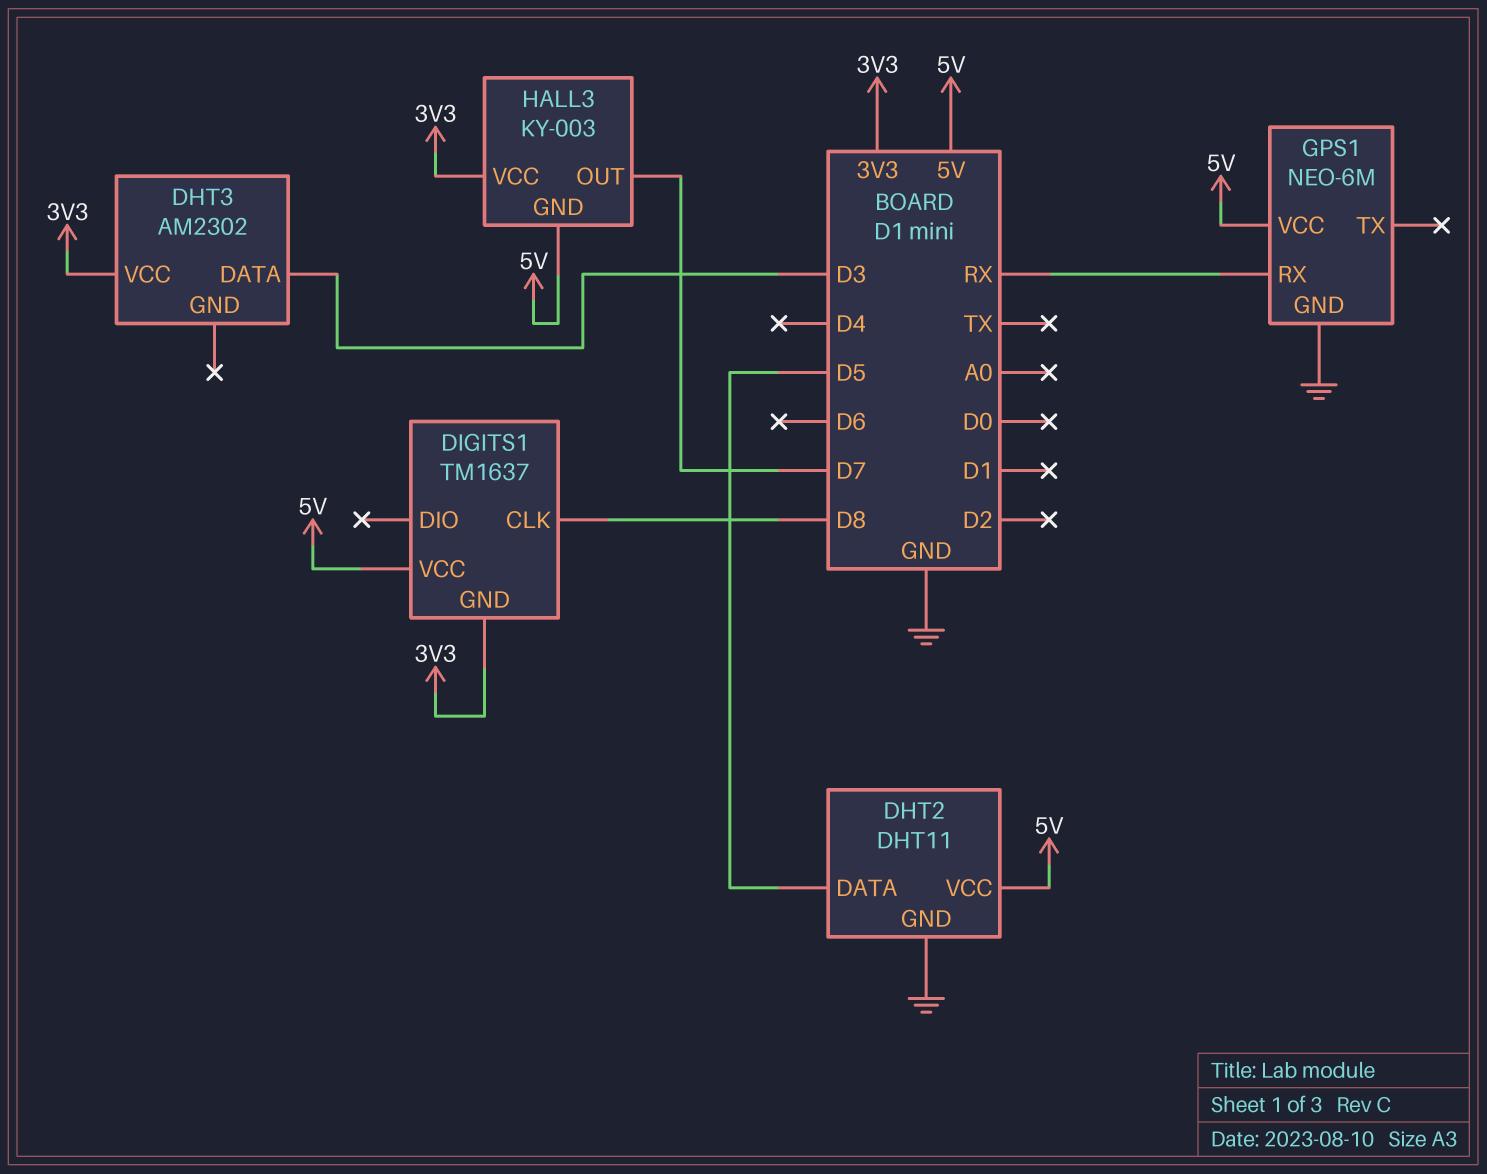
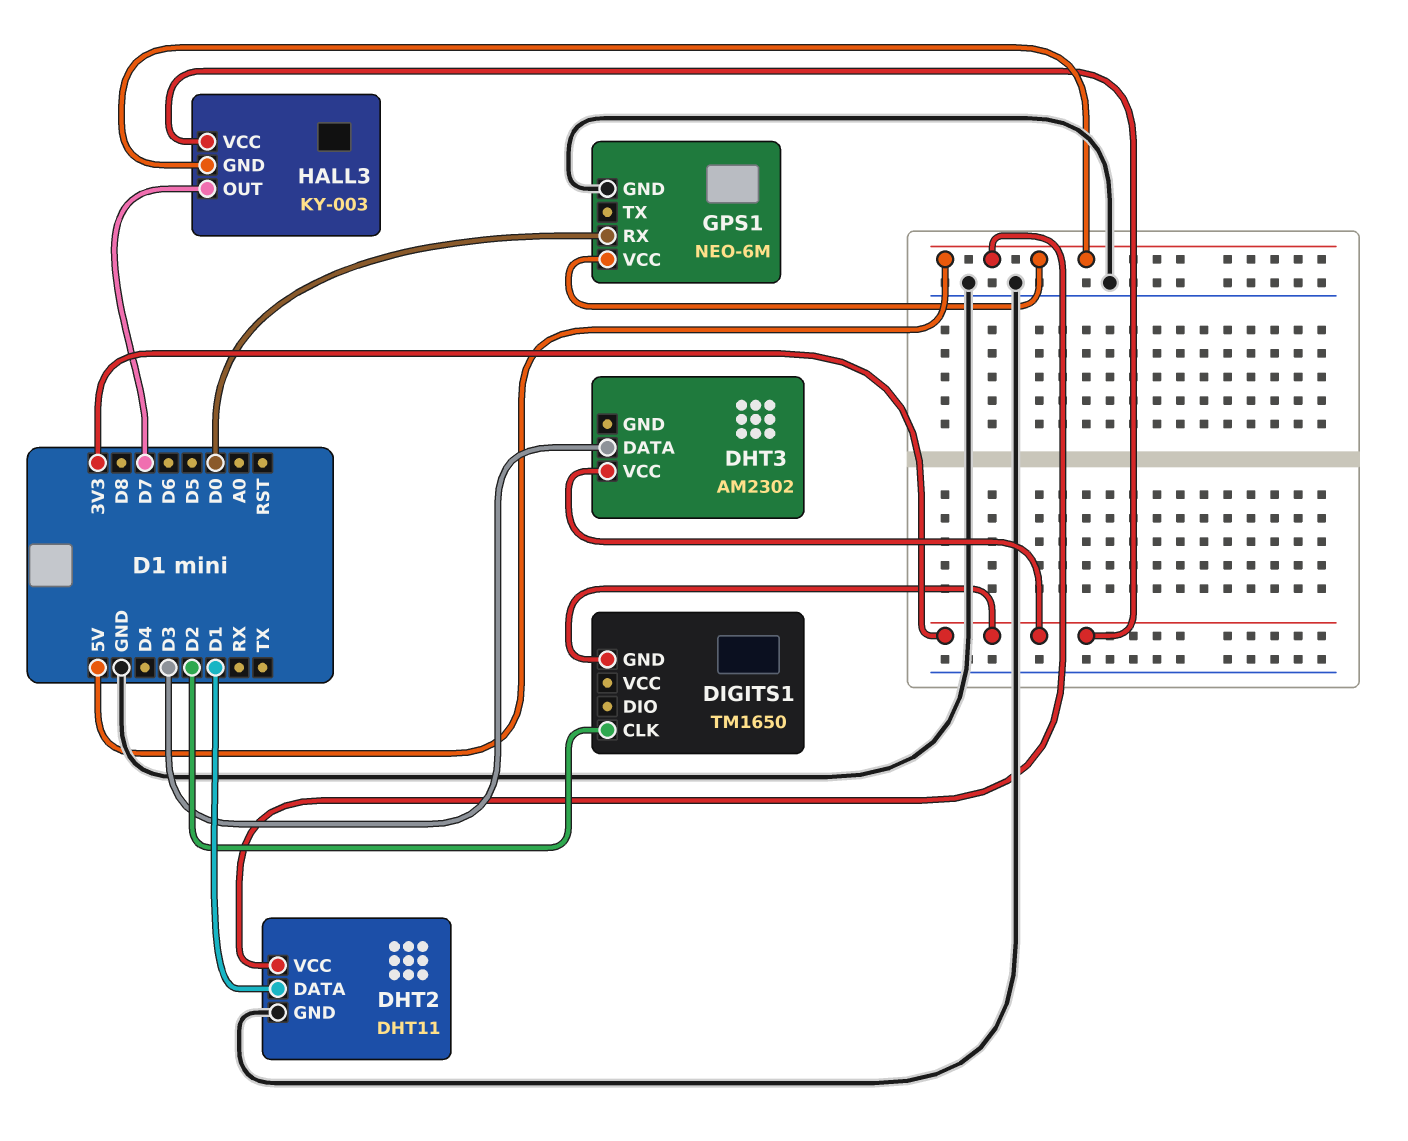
DHT2 pin DATA: D5 -> D1
DIGITS1: TM1637 -> TM1650
DIGITS1 pin CLK: D8 -> D2
DIGITS1 pin VCC: 5V -> none
GPS1 pin RX: RX -> D0

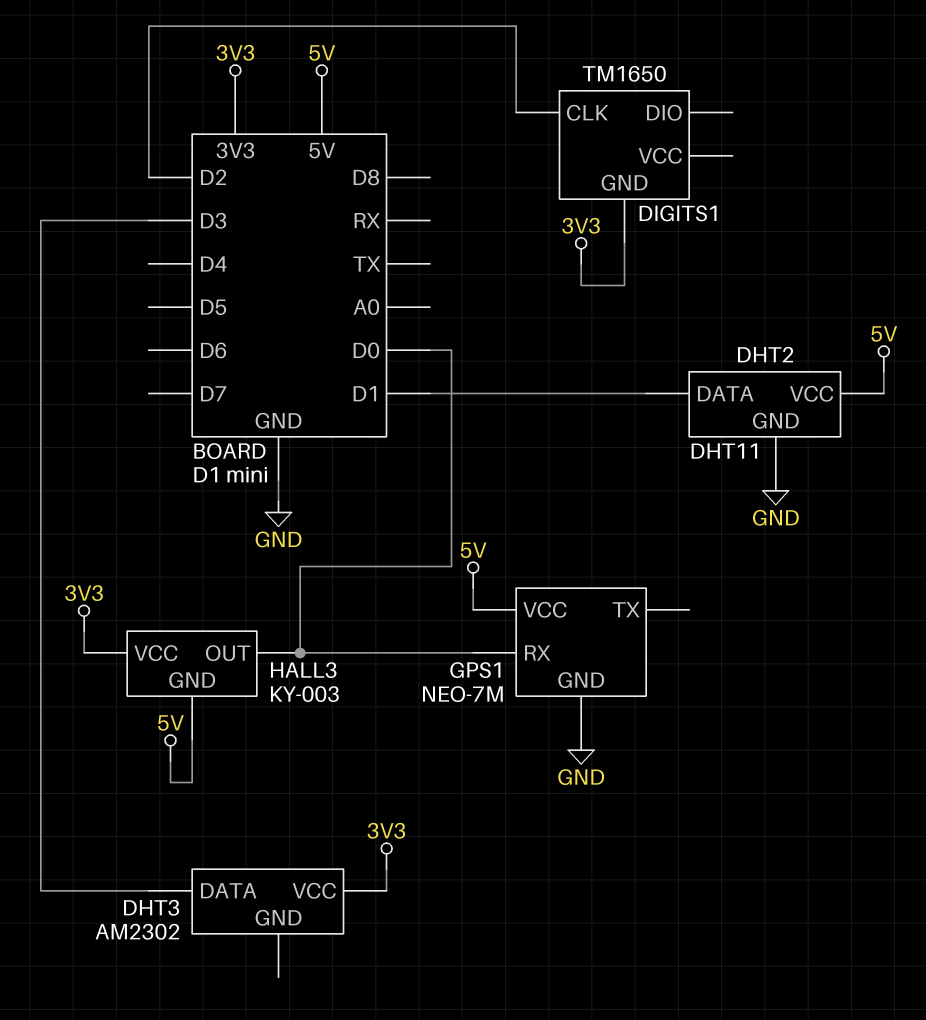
GPS1: NEO-6M -> NEO-7M
HALL3 pin OUT: D7 -> D0

